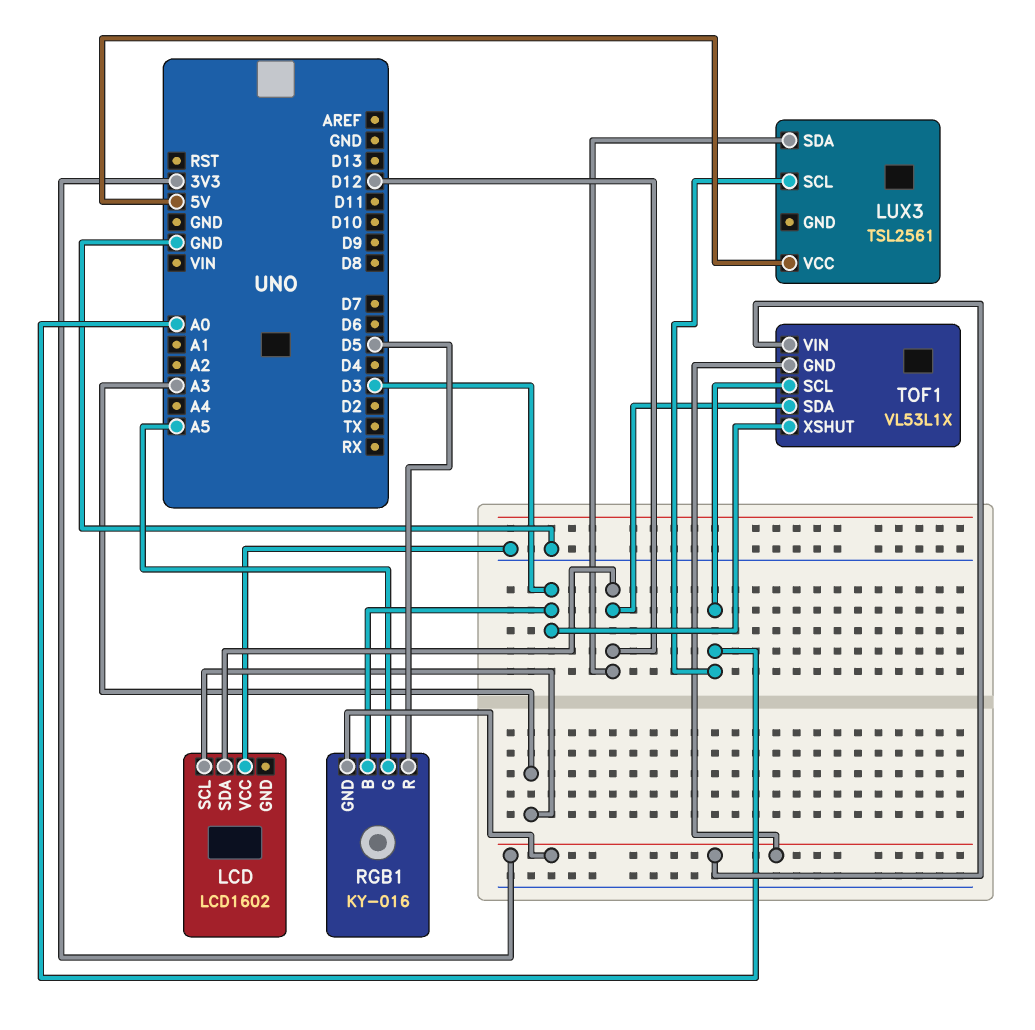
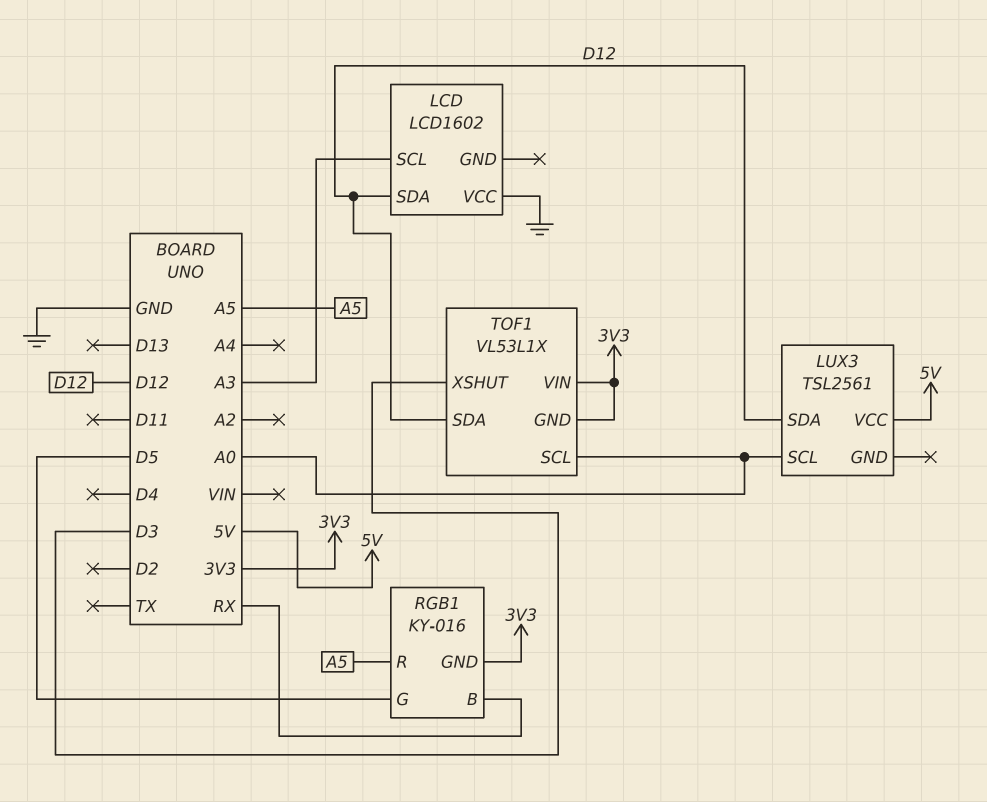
RGB1 pin B: D3 -> RX
RGB1 pin G: A5 -> D5
RGB1 pin R: D5 -> A5

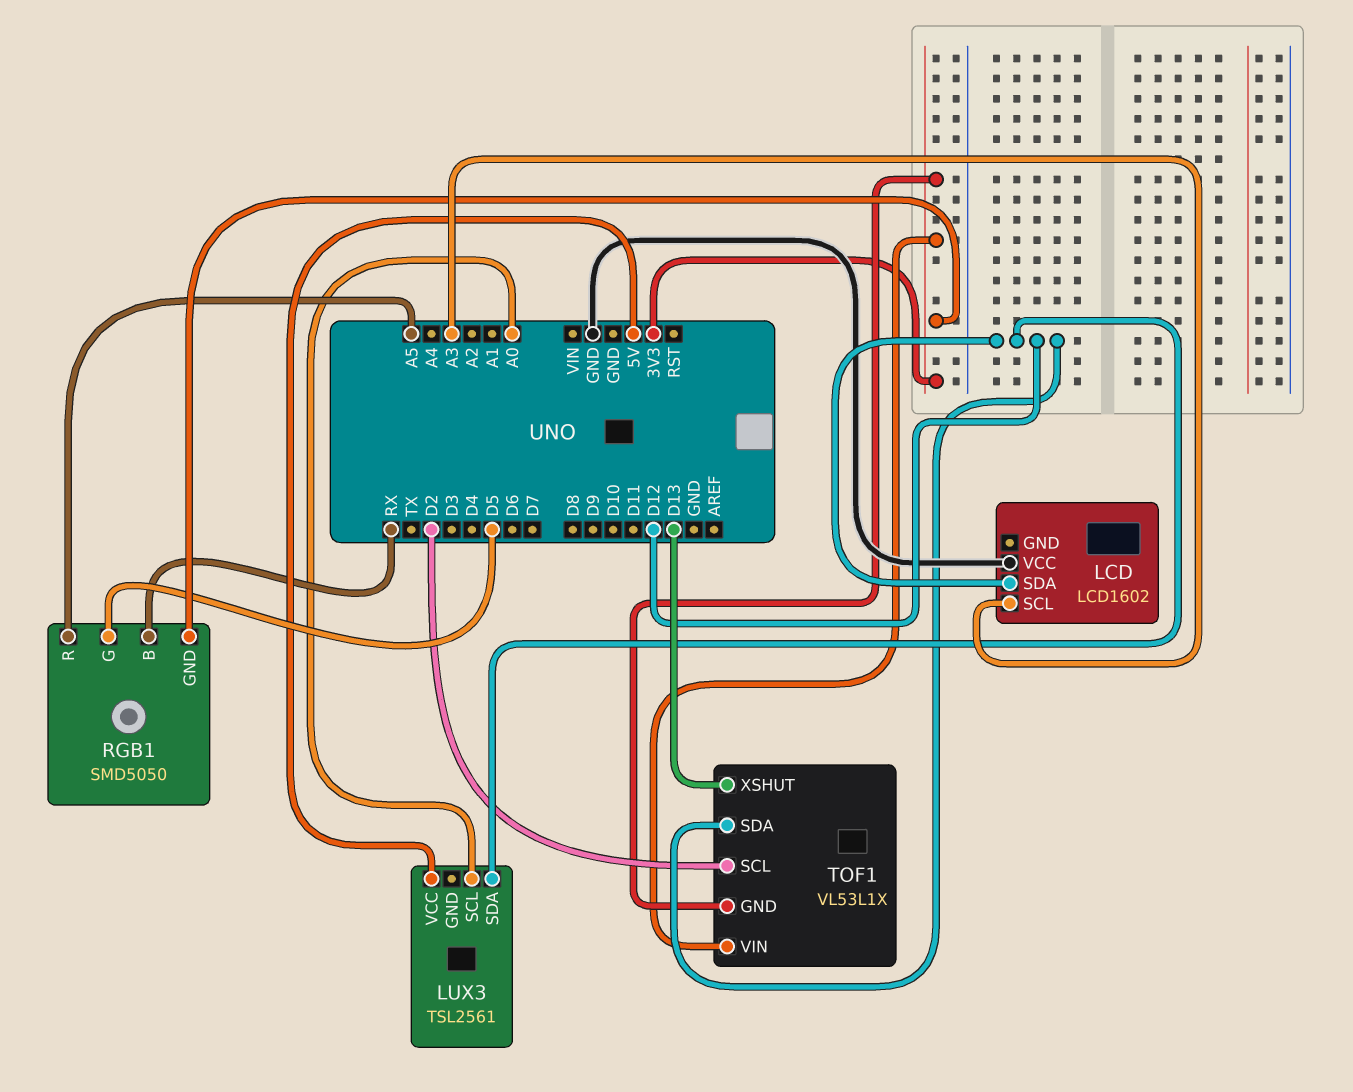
RGB1: KY-016 -> SMD5050
TOF1 pin SCL: A0 -> D2
TOF1 pin XSHUT: D3 -> D13

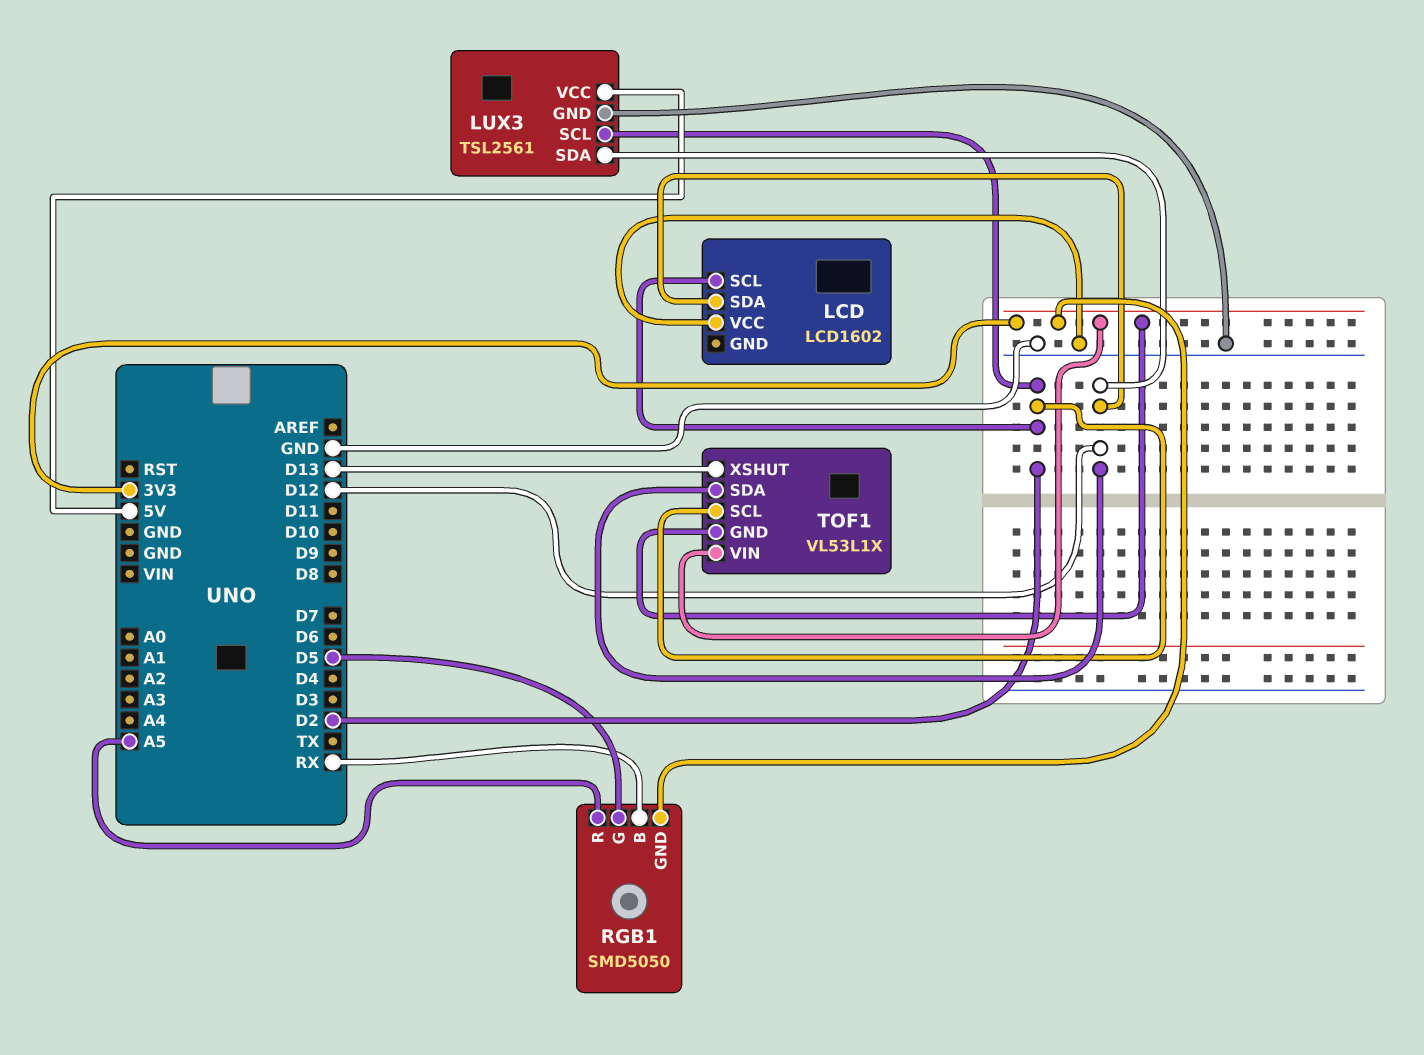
LCD pin SCL: A3 -> D2
LUX3 pin GND: none -> GND
LUX3 pin SCL: A0 -> D2

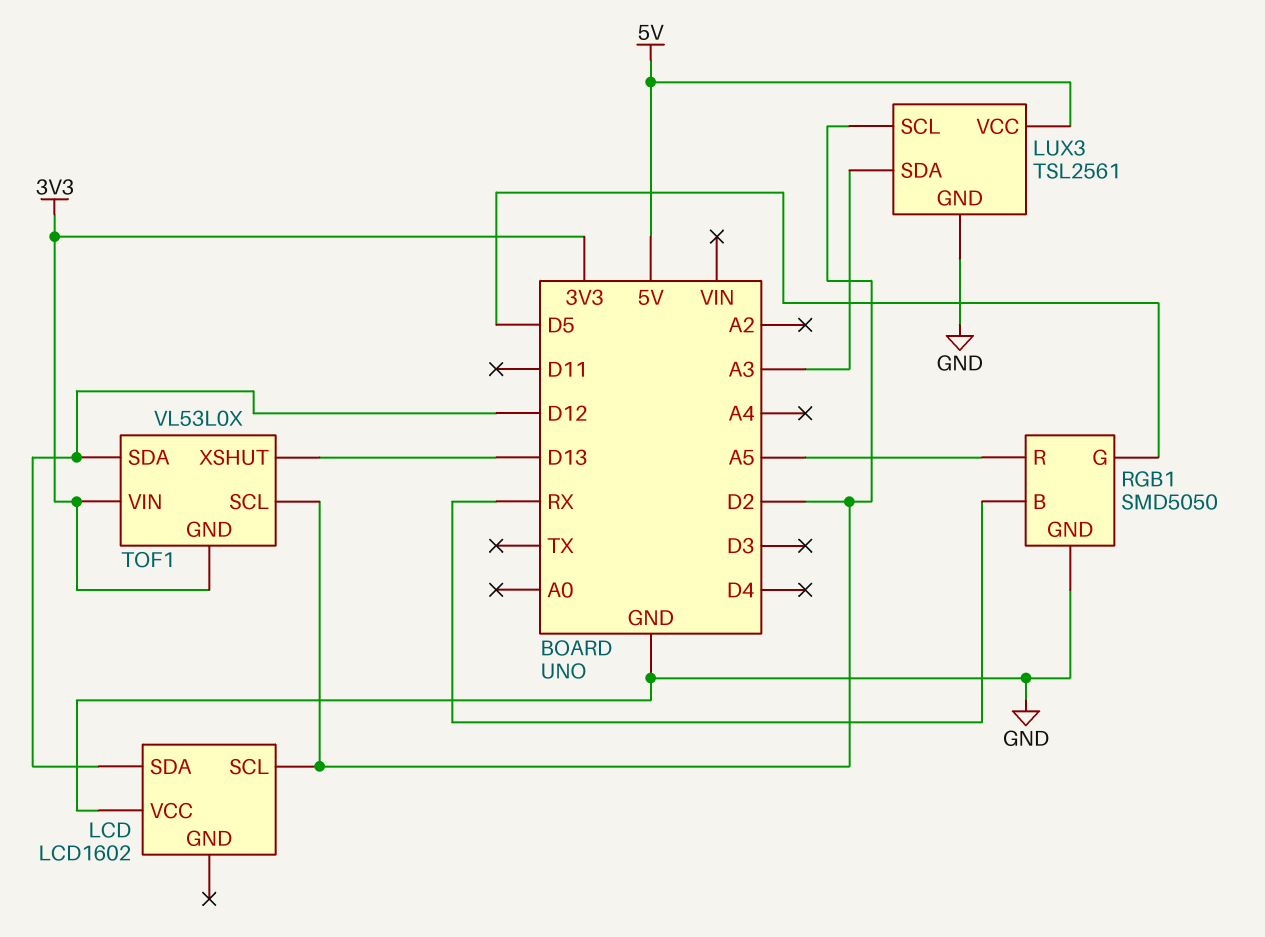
LUX3 pin SDA: D12 -> A3
RGB1 pin GND: 3V3 -> GND
TOF1: VL53L1X -> VL53L0X

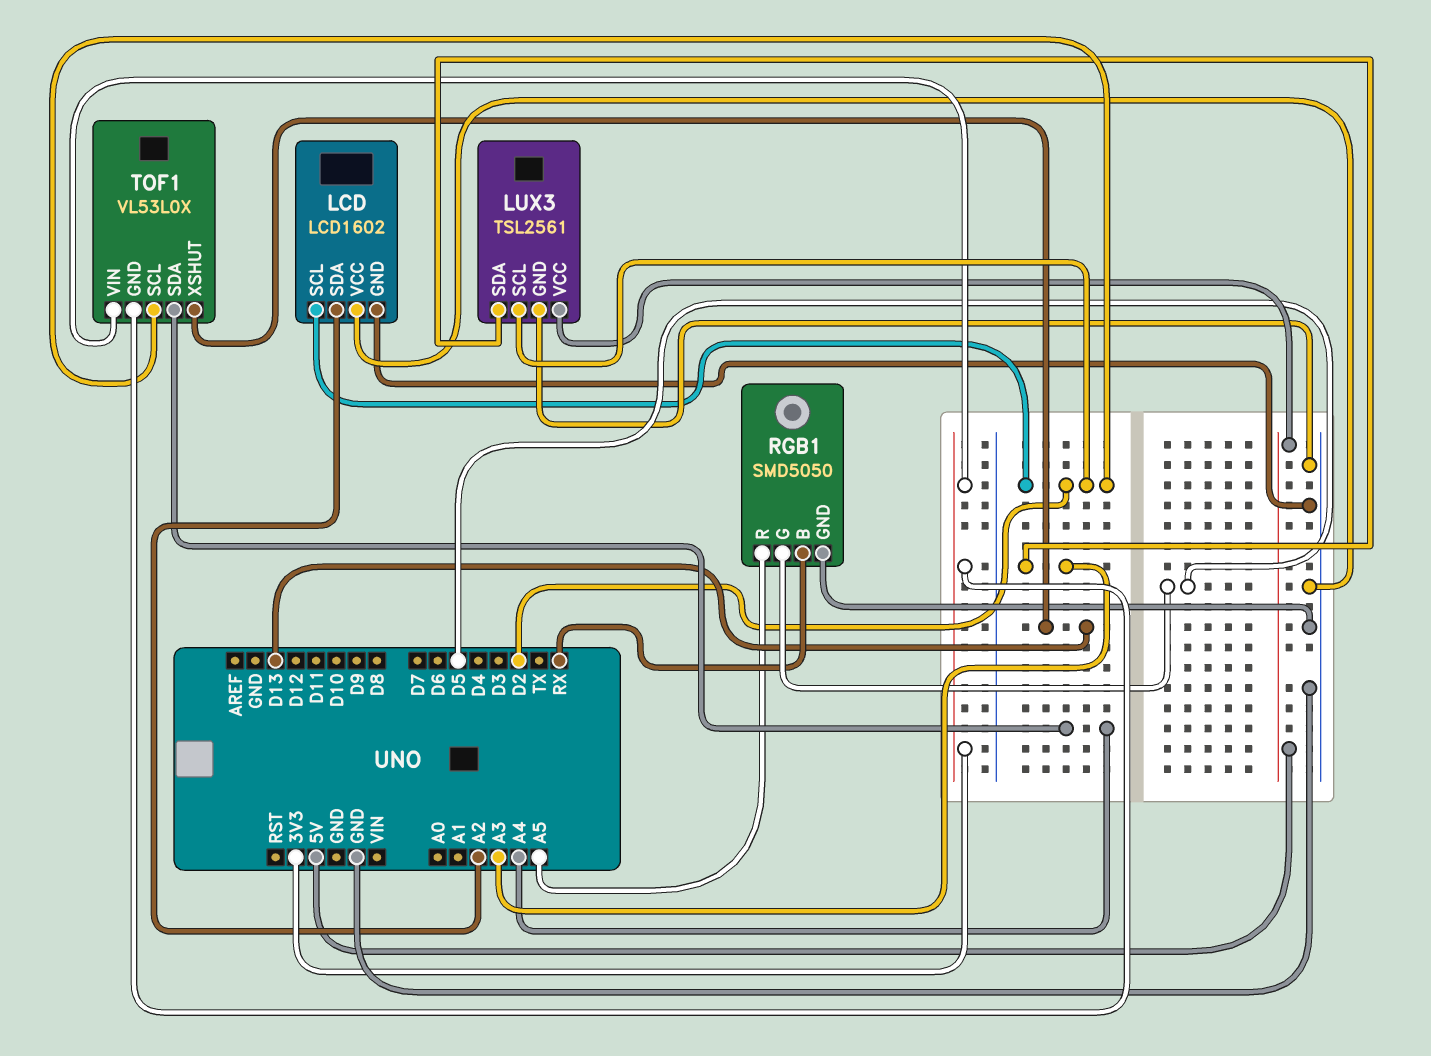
LCD pin GND: none -> GND
LCD pin SDA: D12 -> A2
TOF1 pin SDA: D12 -> A4

